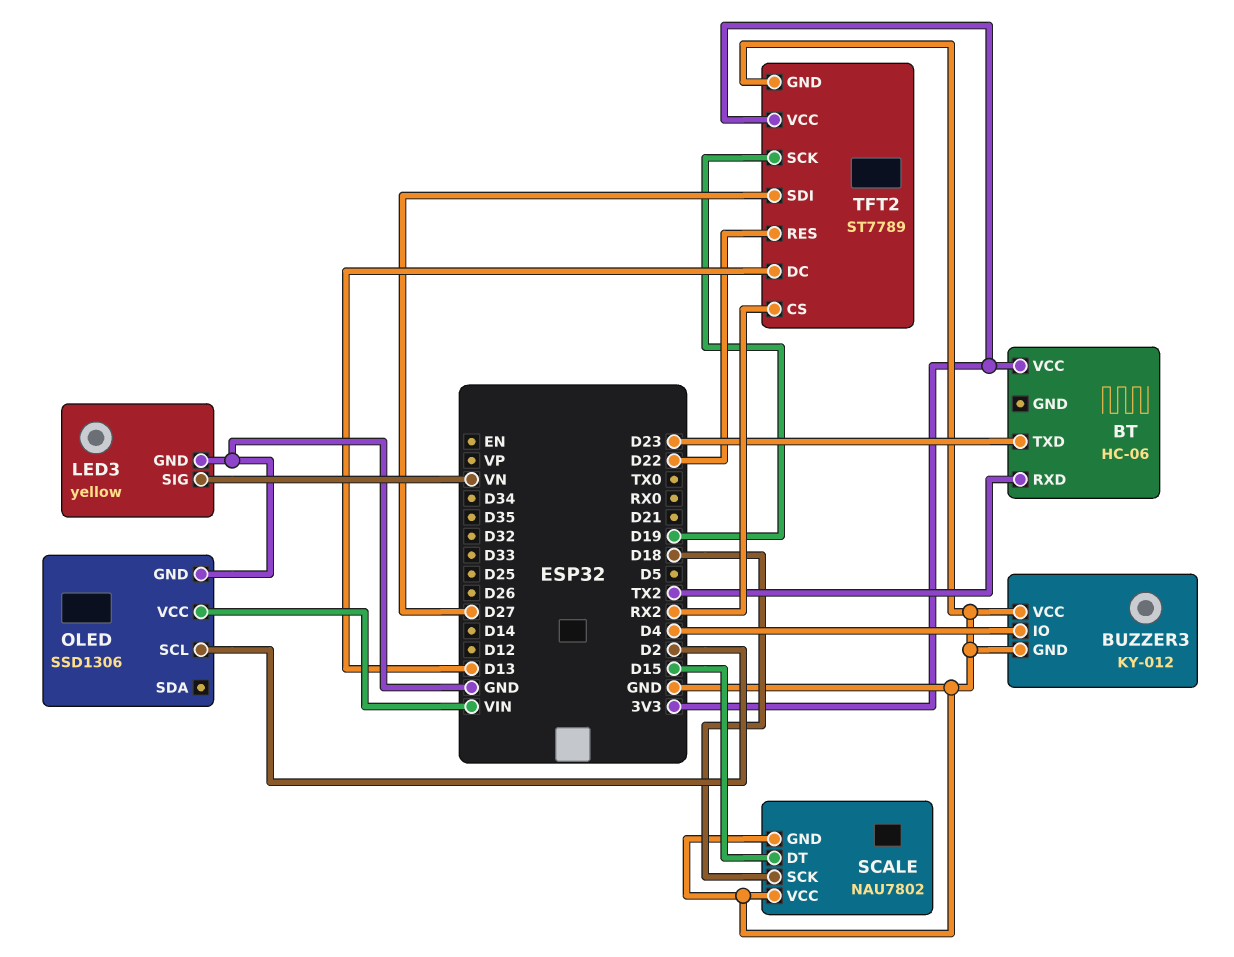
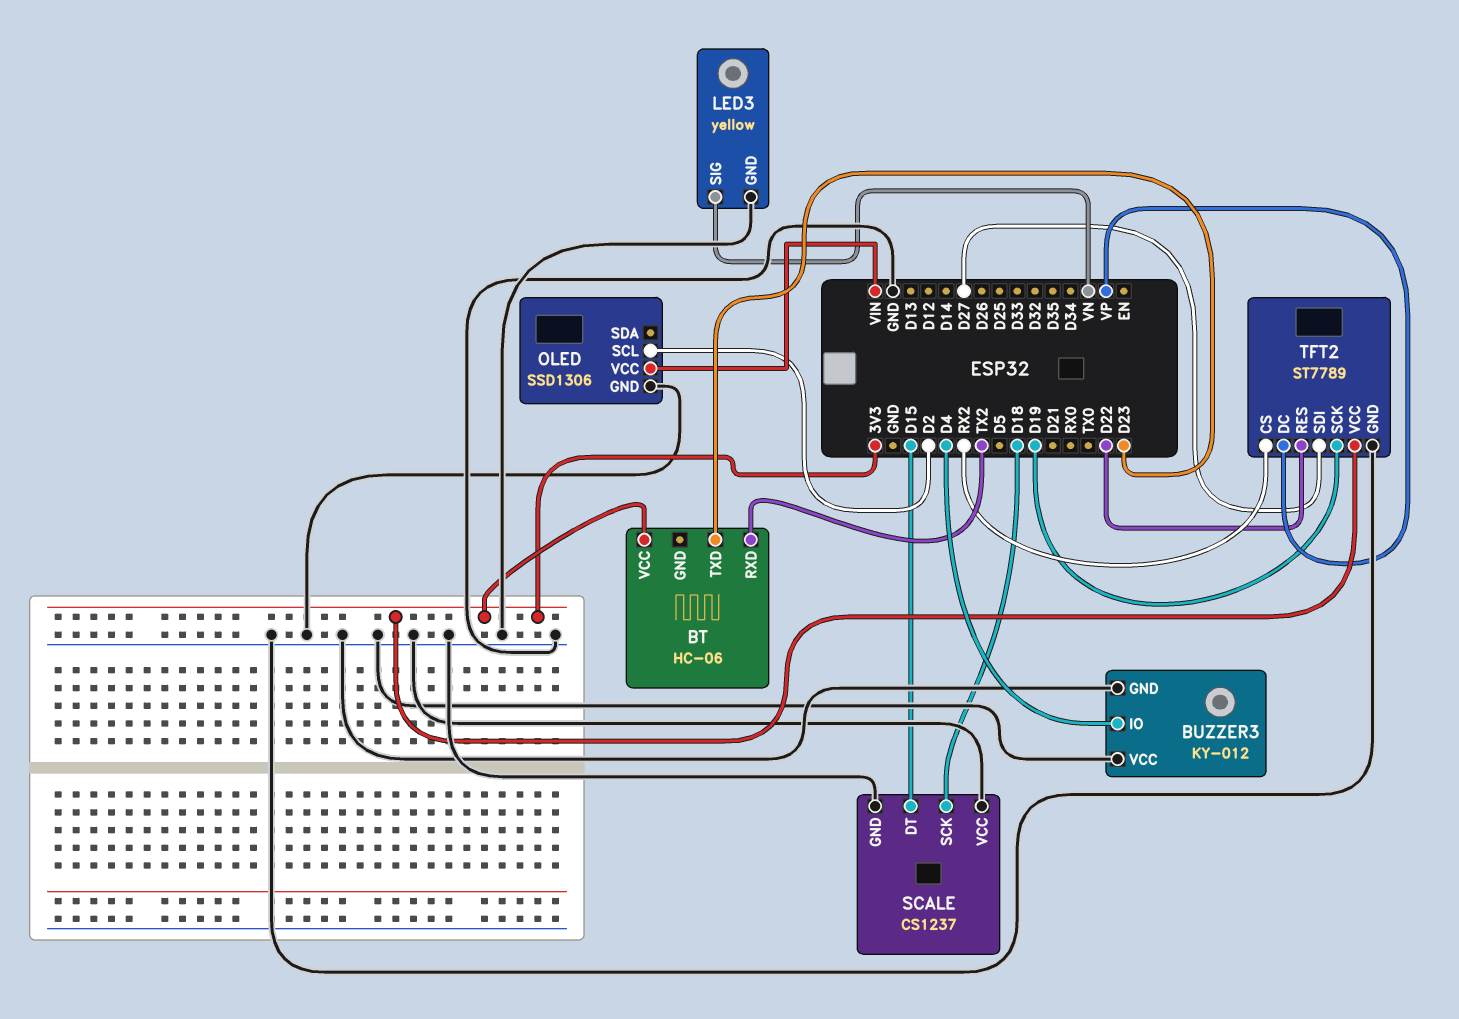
SCALE: NAU7802 -> CS1237
TFT2 pin DC: D13 -> VP

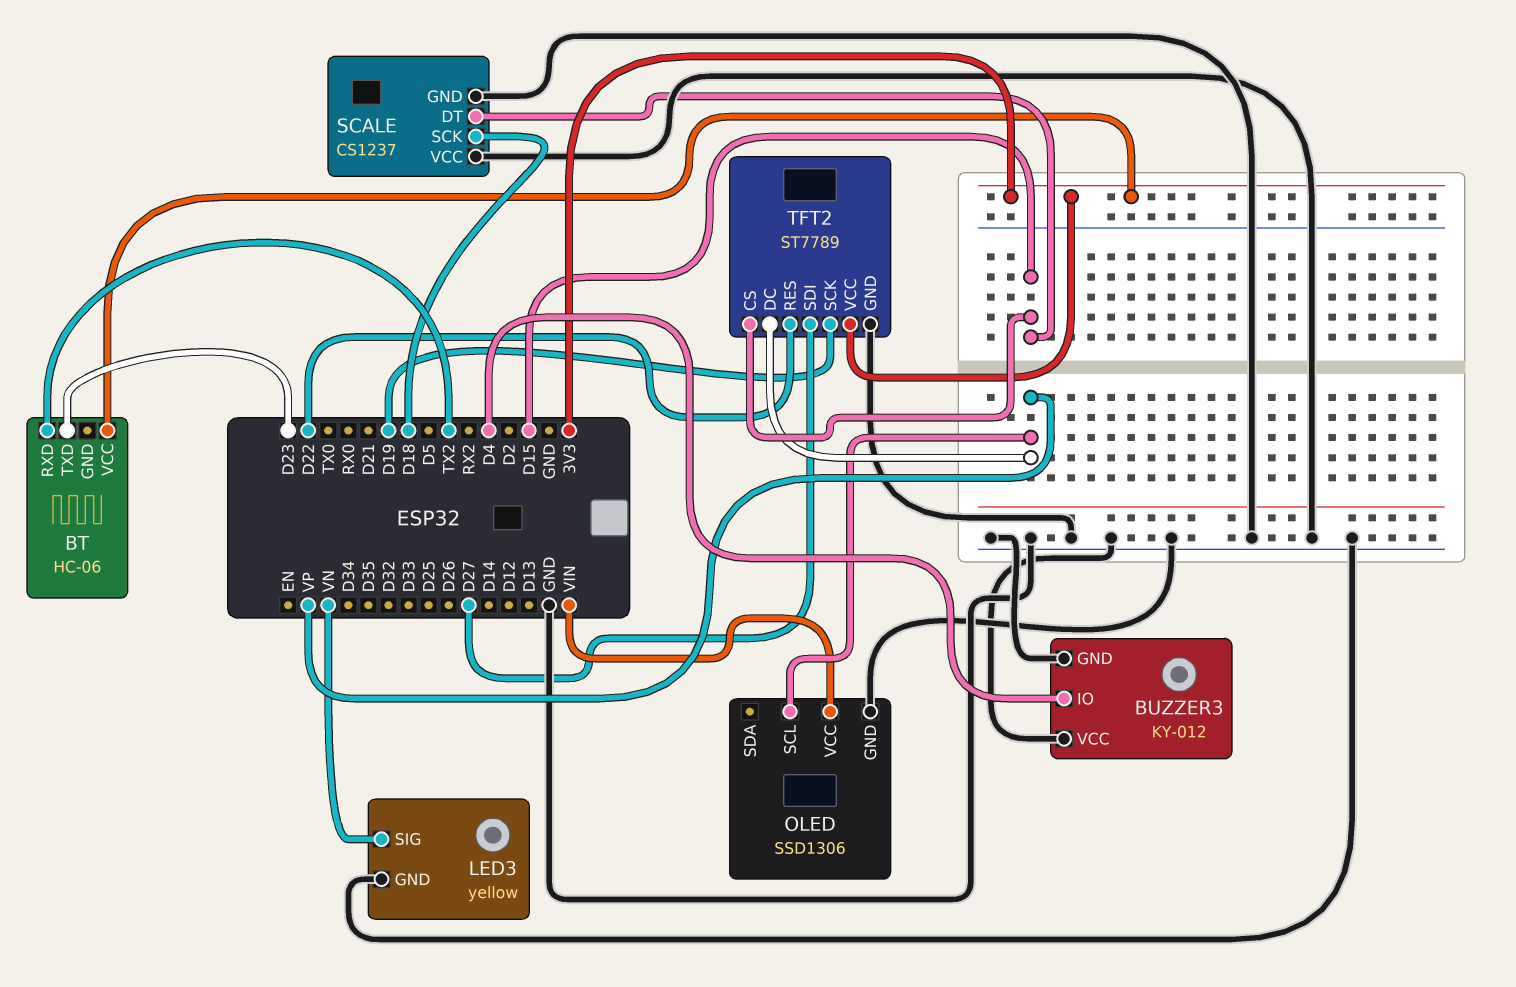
OLED pin SCL: D2 -> VP
TFT2 pin CS: RX2 -> D15

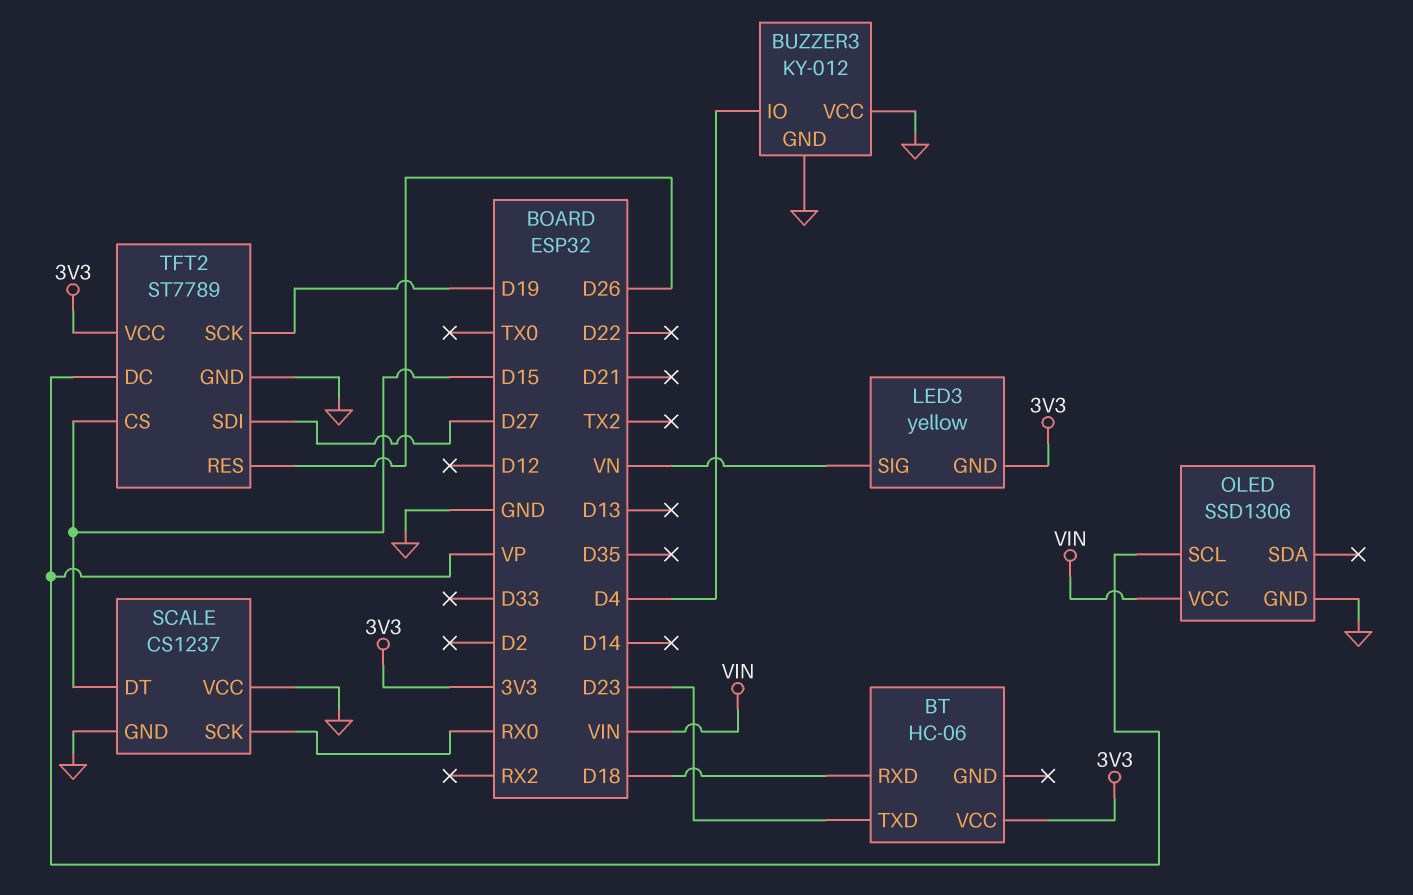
BT pin RXD: TX2 -> D18
LED3 pin GND: GND -> 3V3
SCALE pin SCK: D18 -> RX0
TFT2 pin RES: D22 -> D26

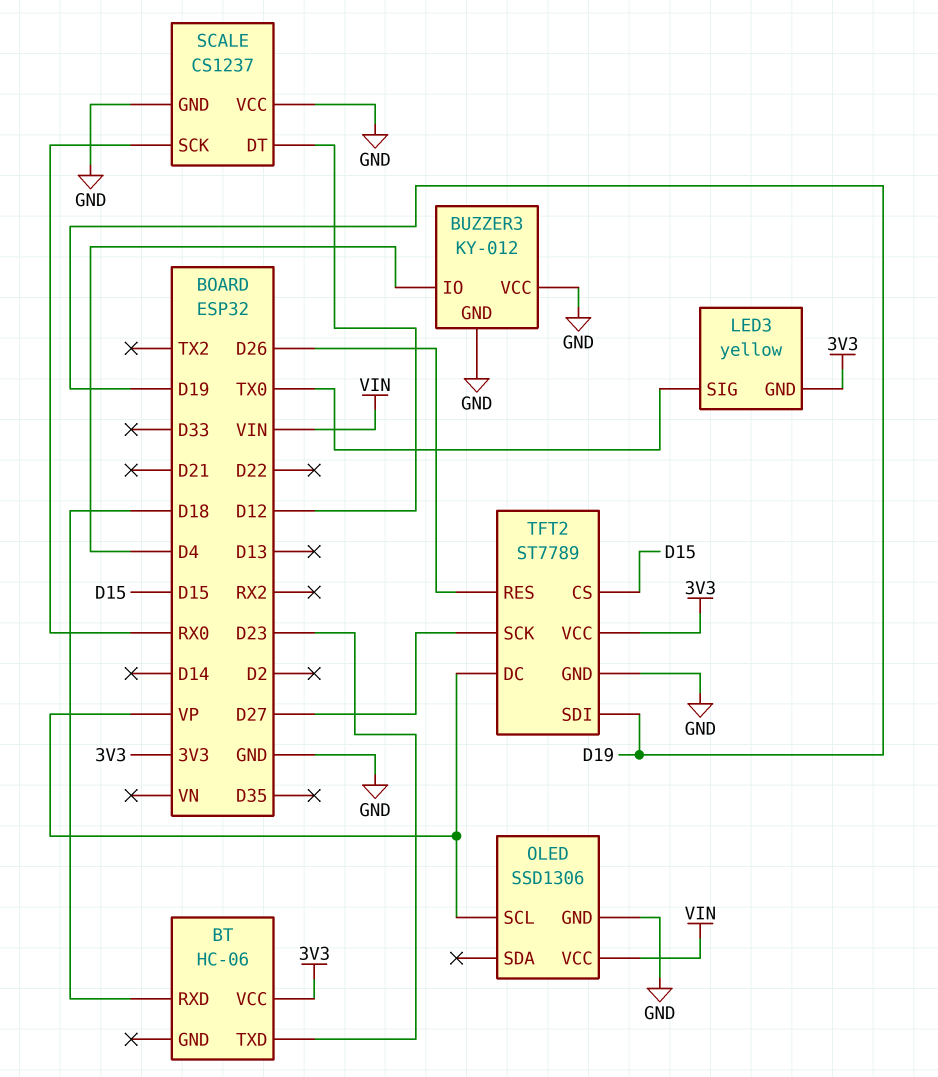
LED3 pin SIG: VN -> TX0
SCALE pin DT: D15 -> D12
TFT2 pin SCK: D19 -> D27
TFT2 pin SDI: D27 -> D19

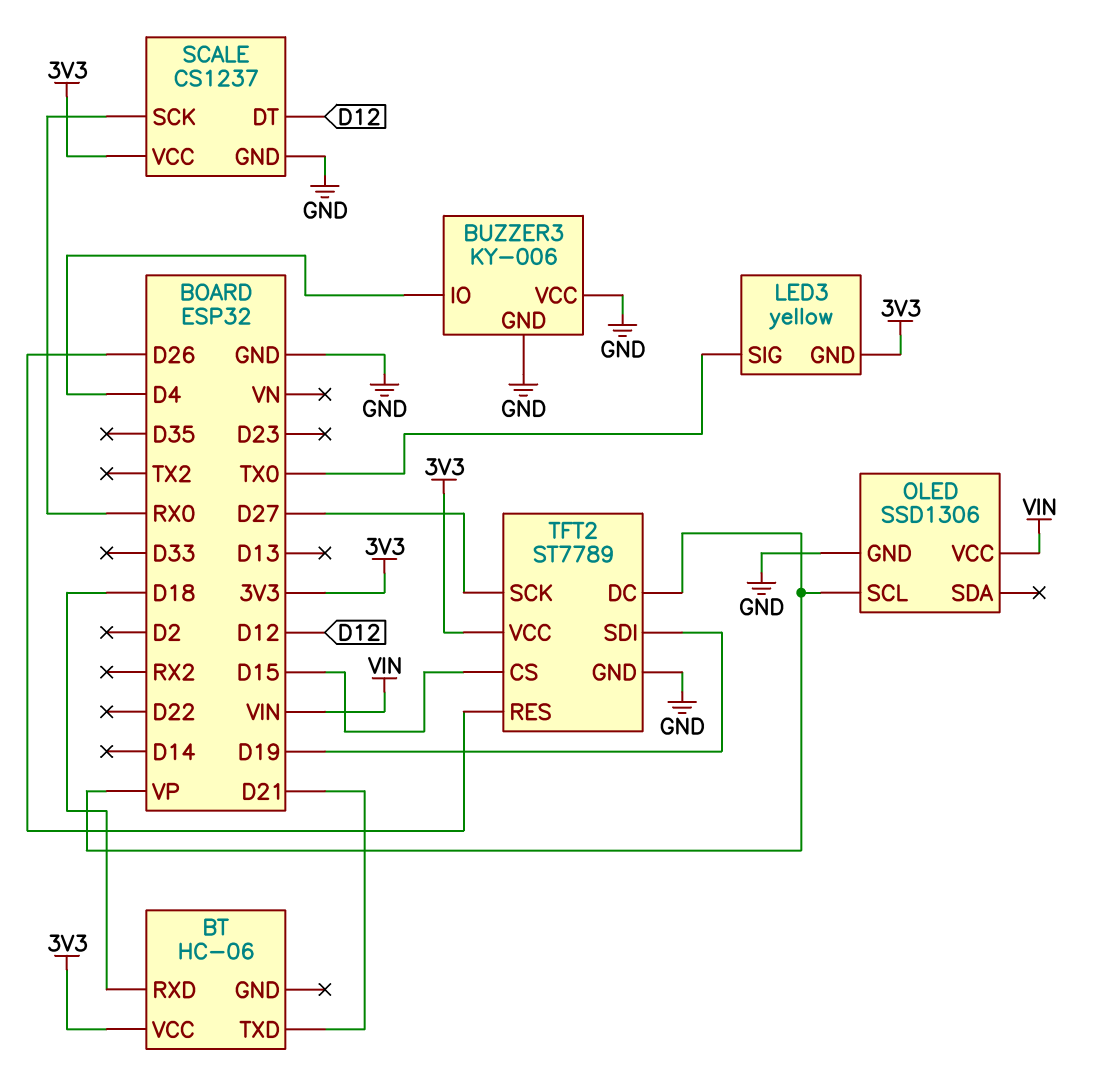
BT pin TXD: D23 -> D21
BUZZER3: KY-012 -> KY-006
SCALE pin VCC: GND -> 3V3

